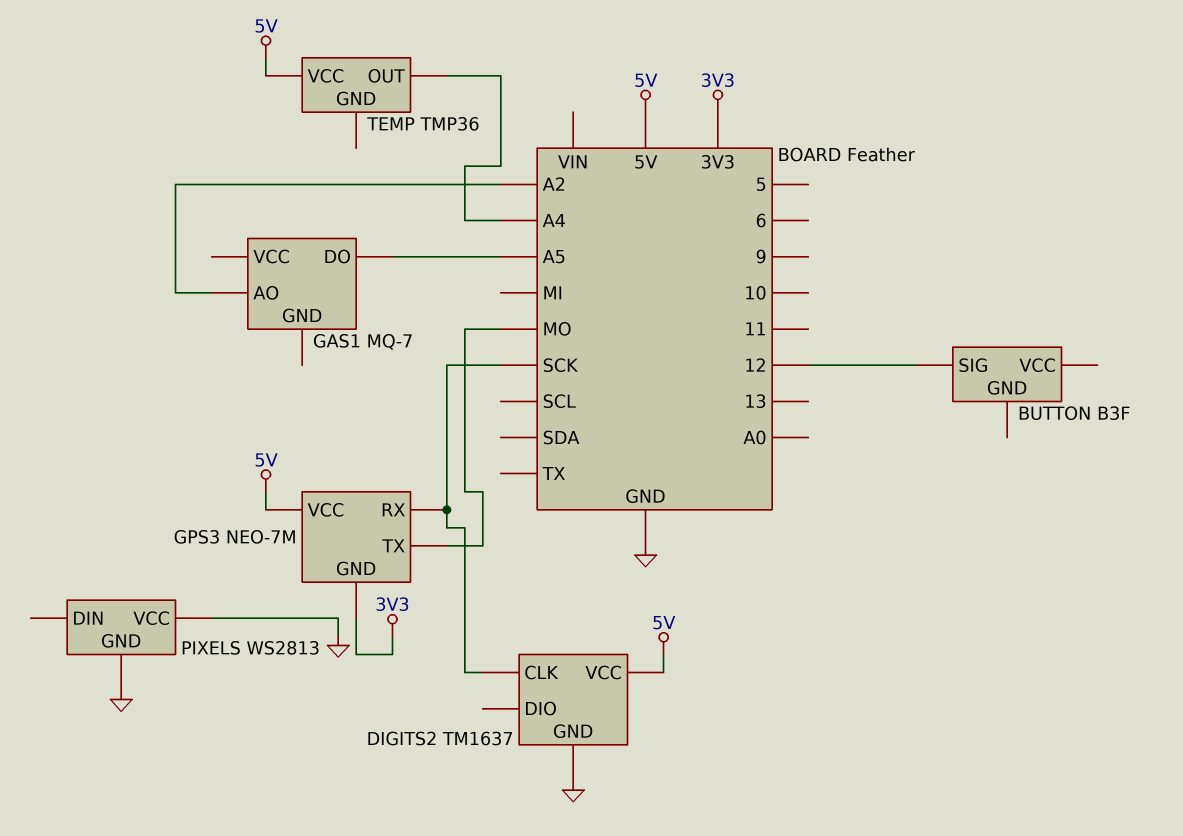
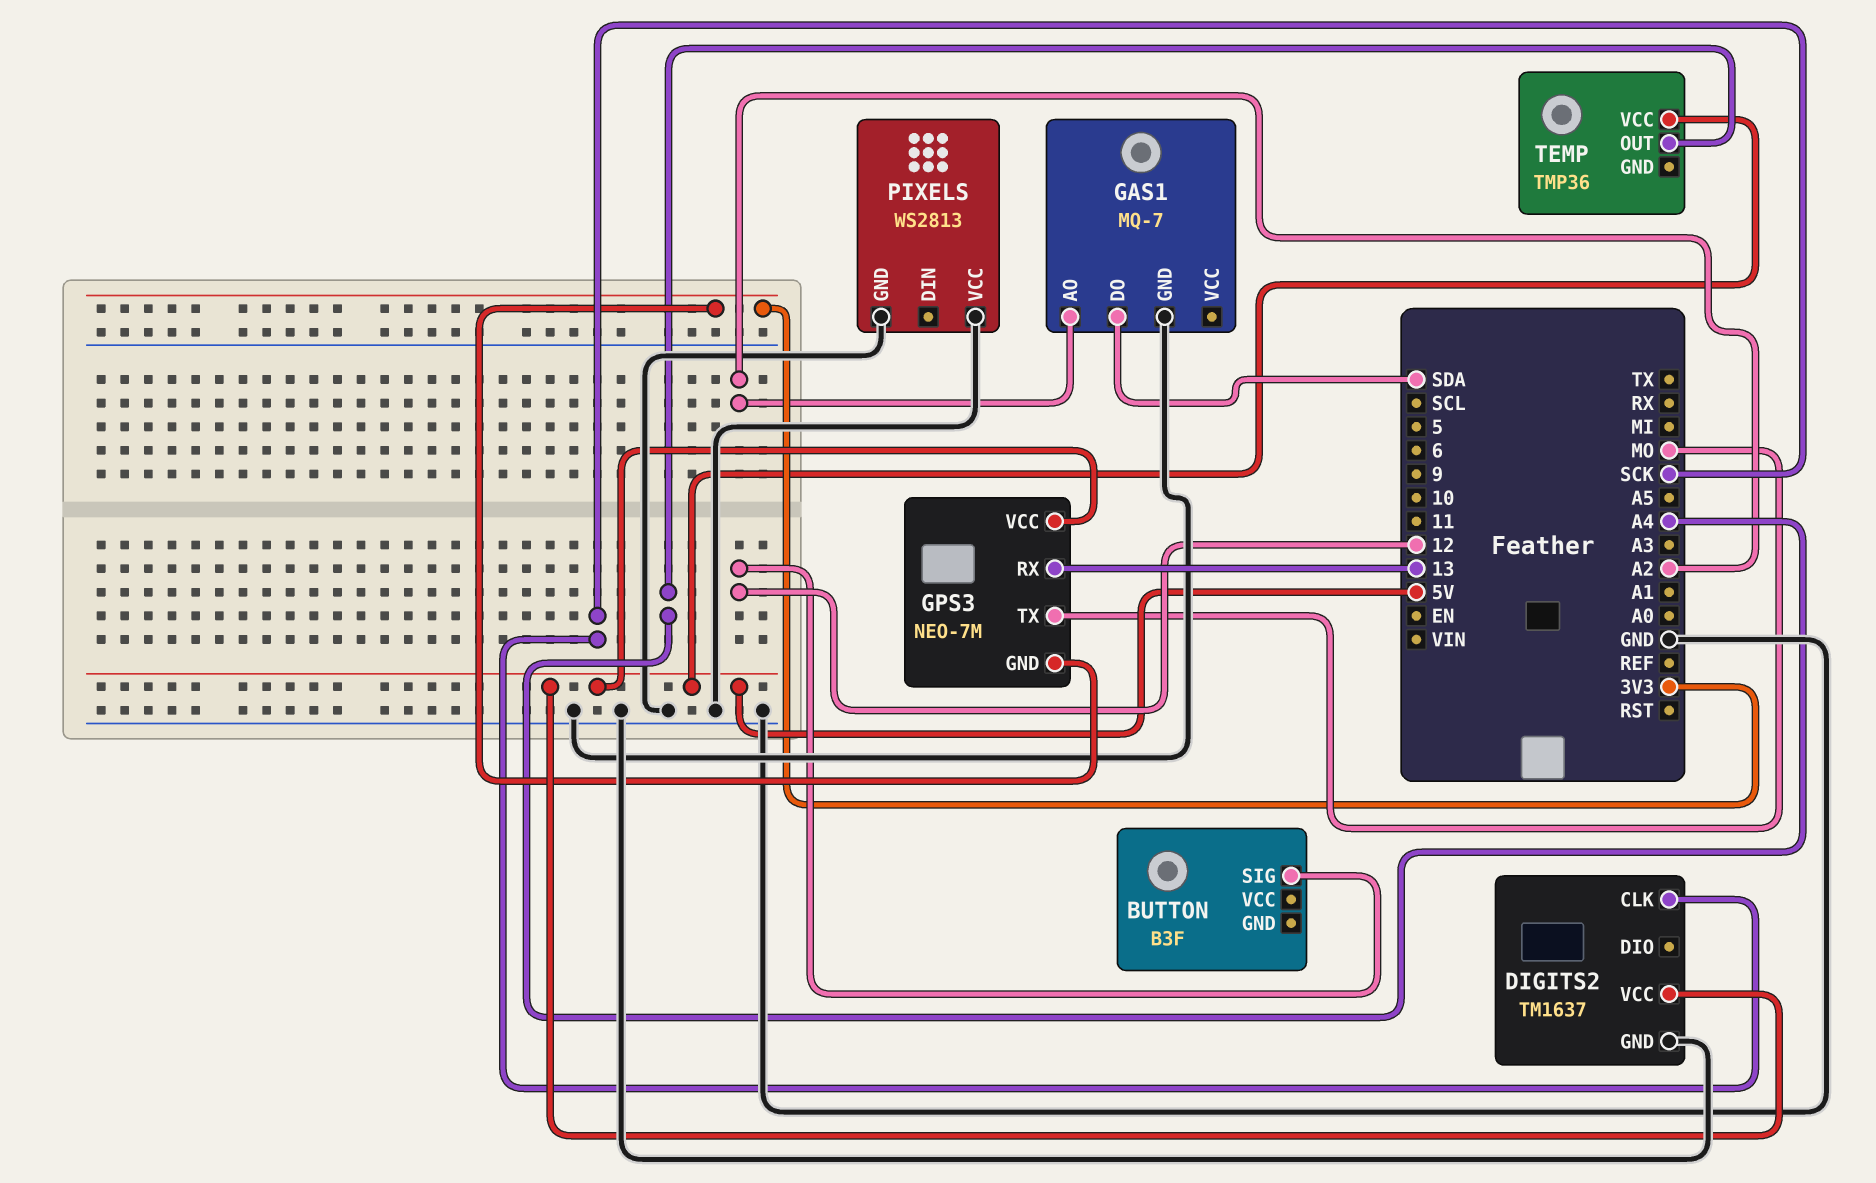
GAS1 pin DO: A5 -> SDA
GAS1 pin GND: none -> GND
GPS3 pin RX: SCK -> 13

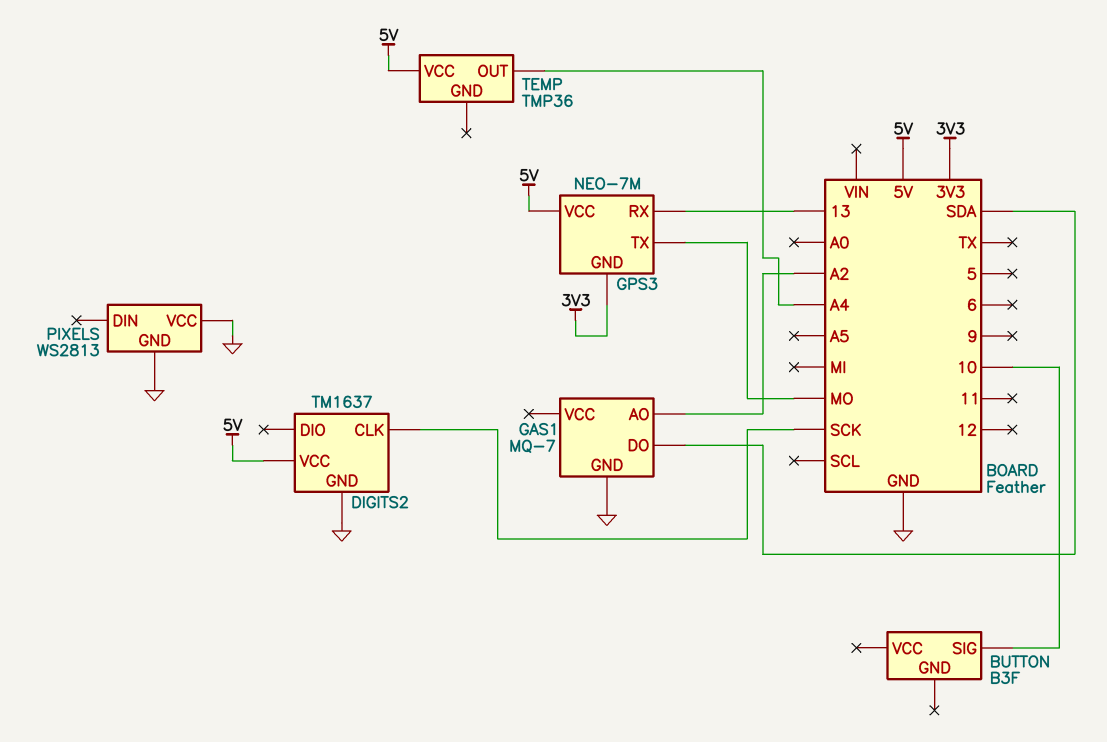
BUTTON pin SIG: 12 -> 10

